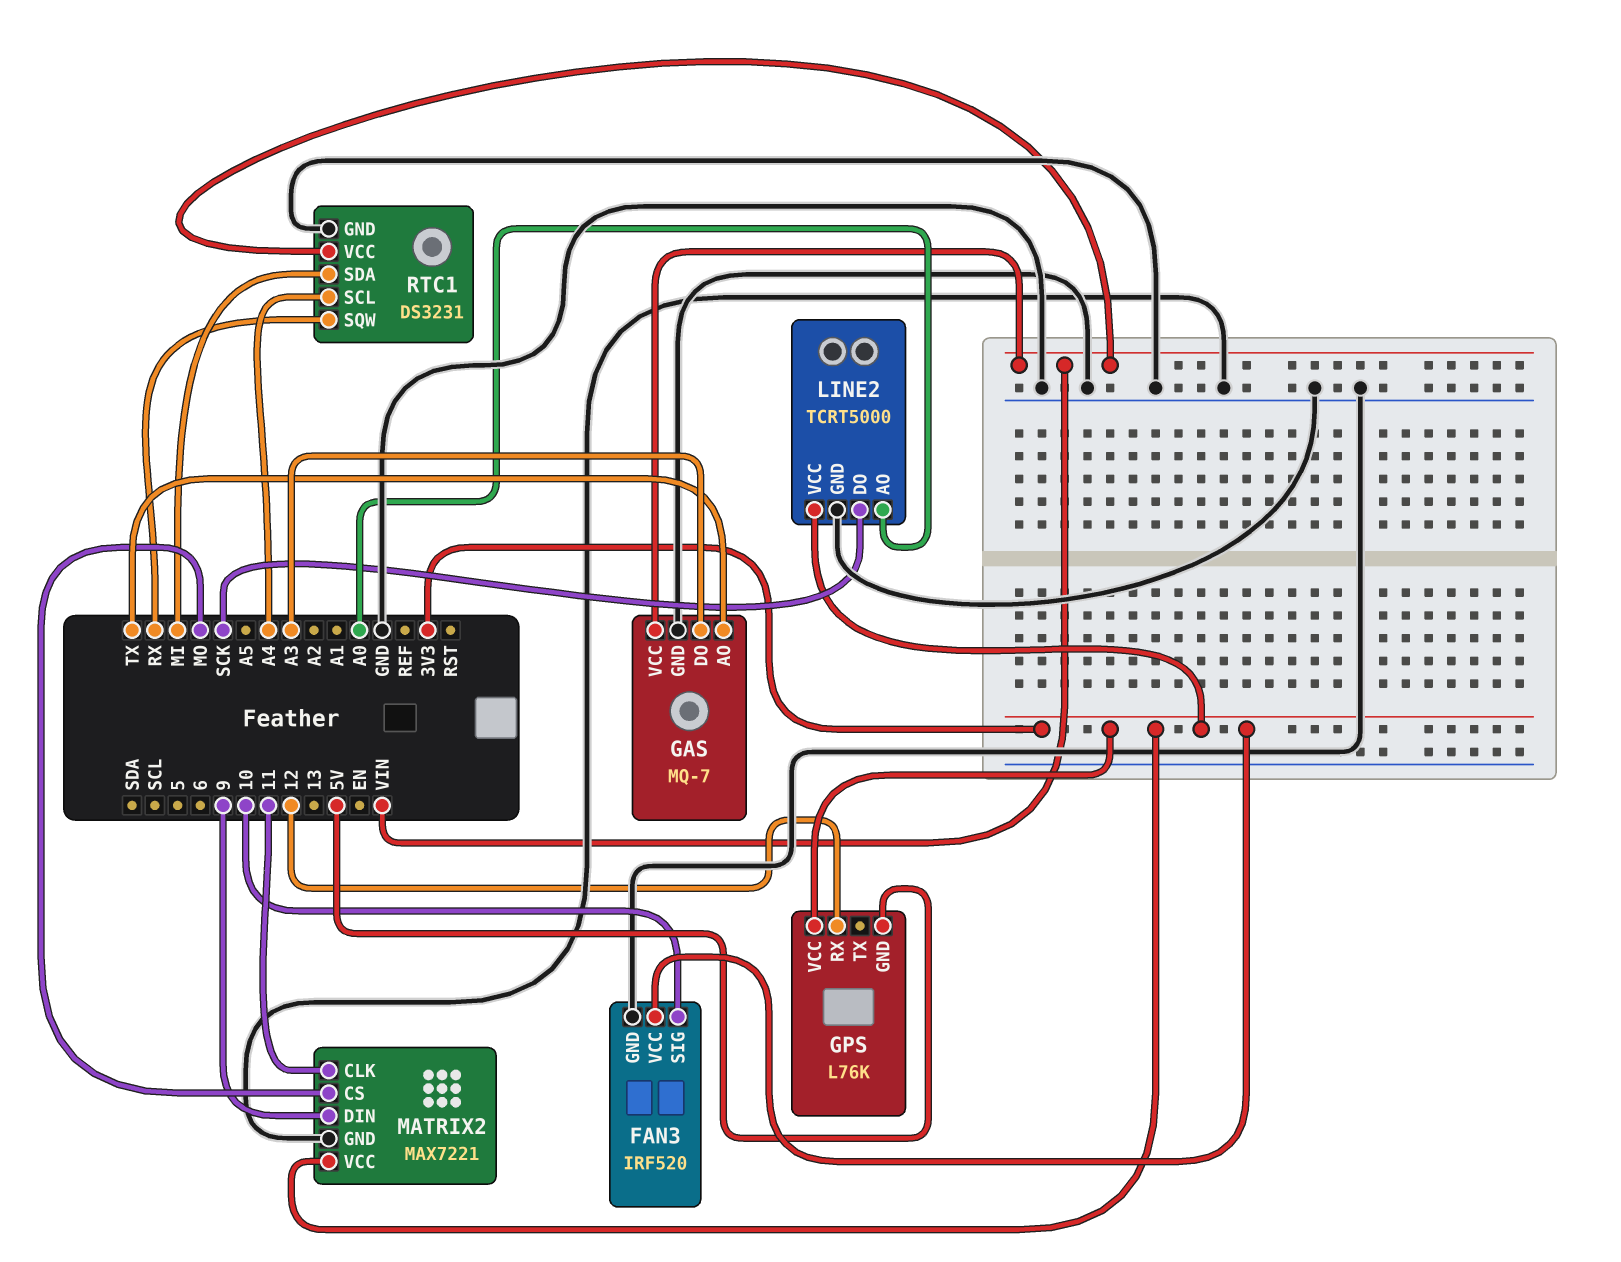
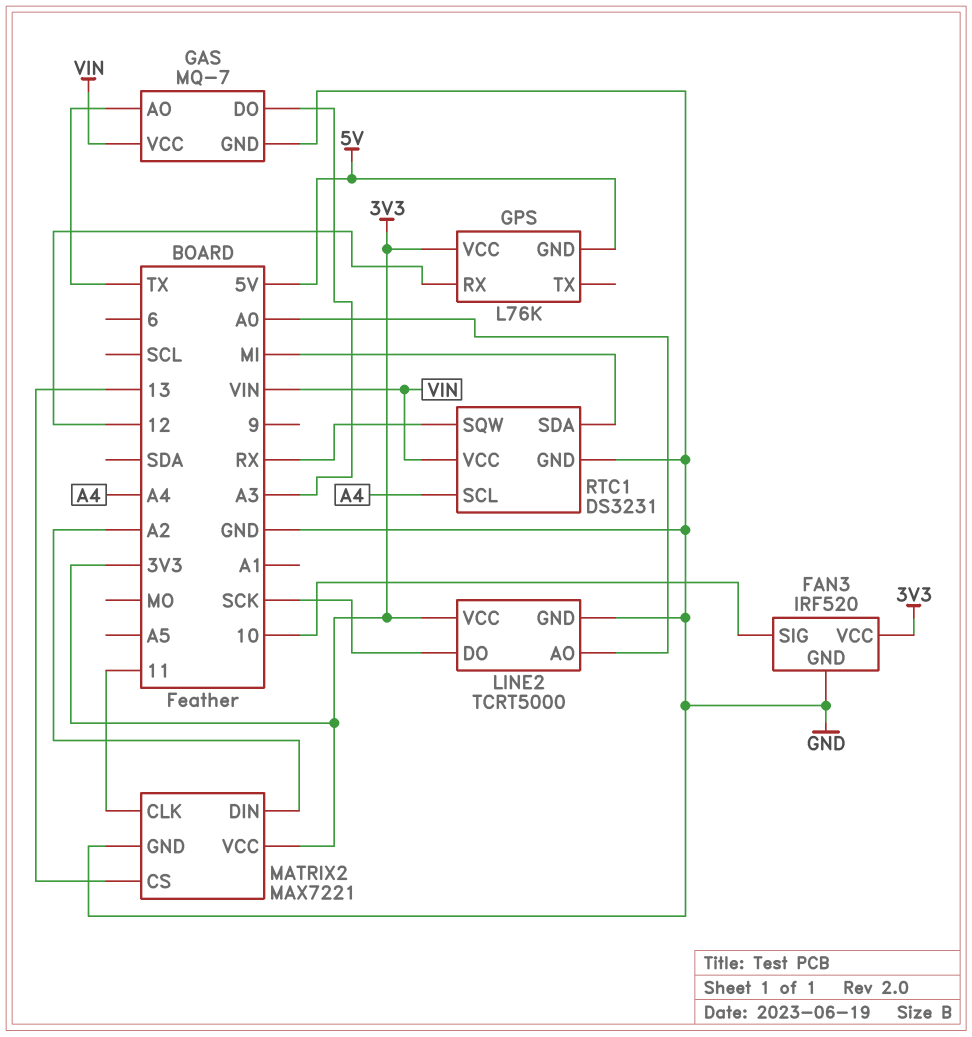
MATRIX2 pin CS: MO -> 13
MATRIX2 pin DIN: 9 -> A2

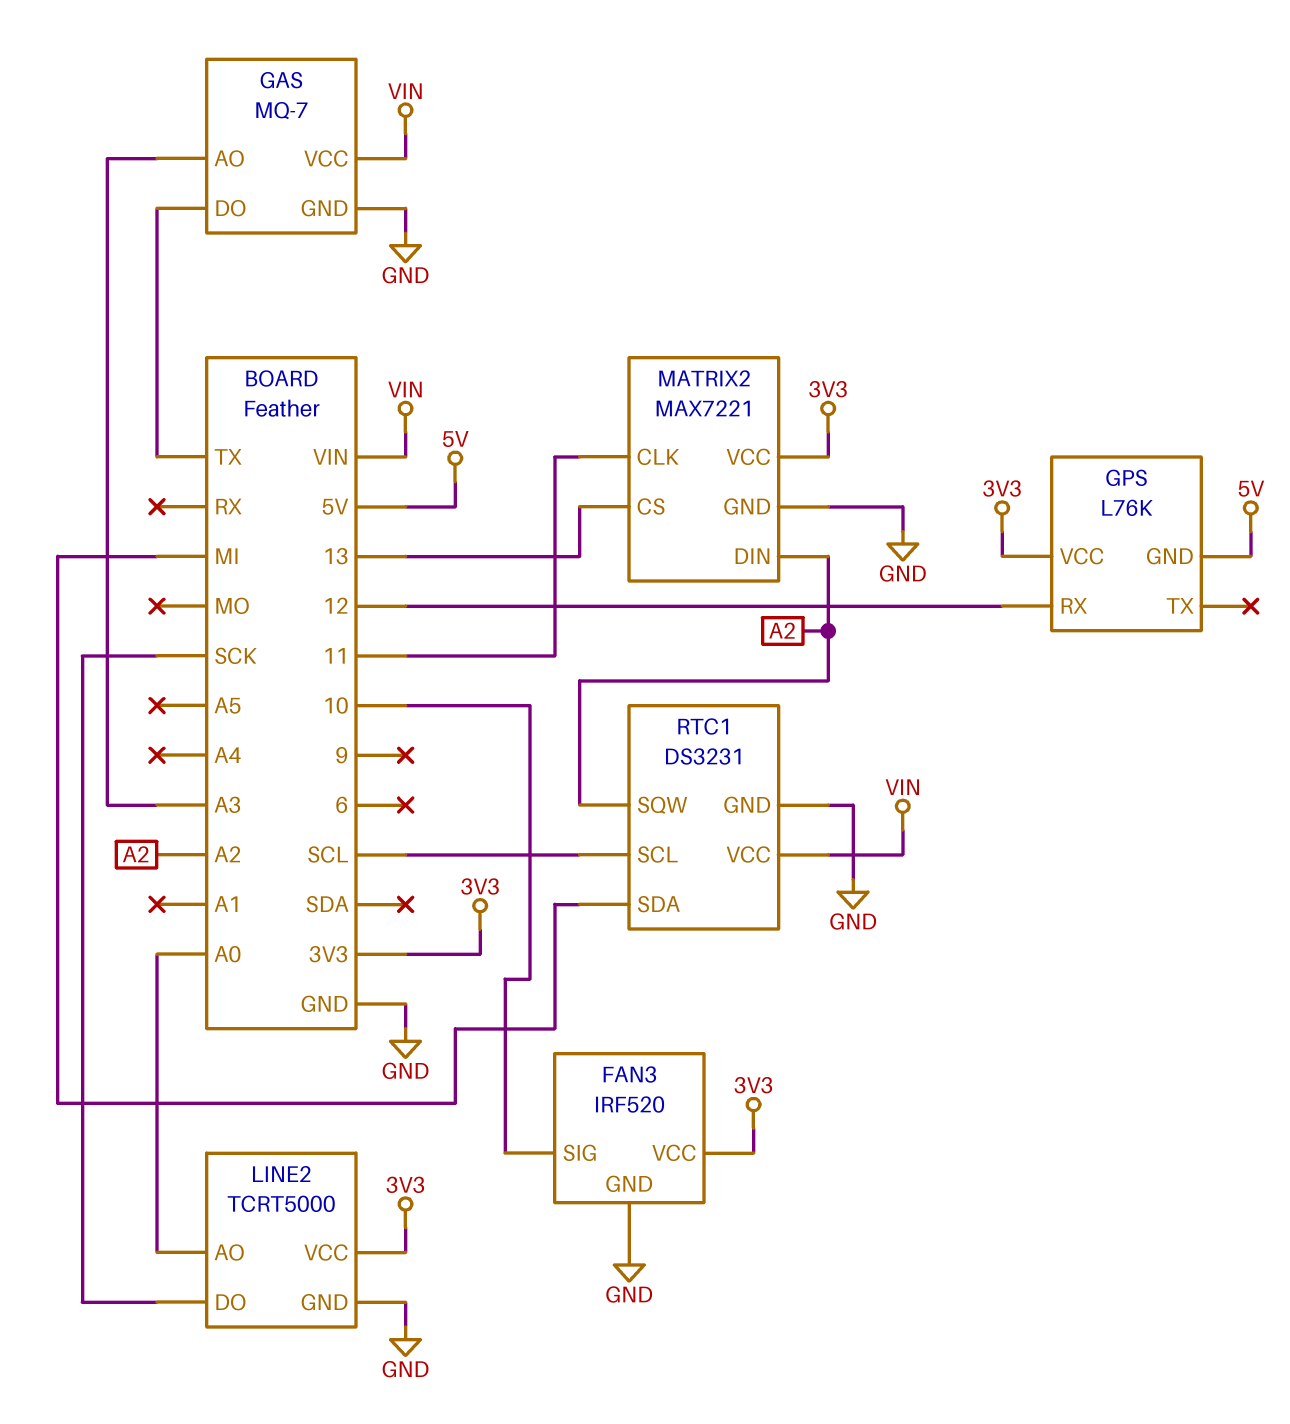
GAS pin AO: TX -> A3
GAS pin DO: A3 -> TX
RTC1 pin SCL: A4 -> SCL
RTC1 pin SQW: RX -> A2

